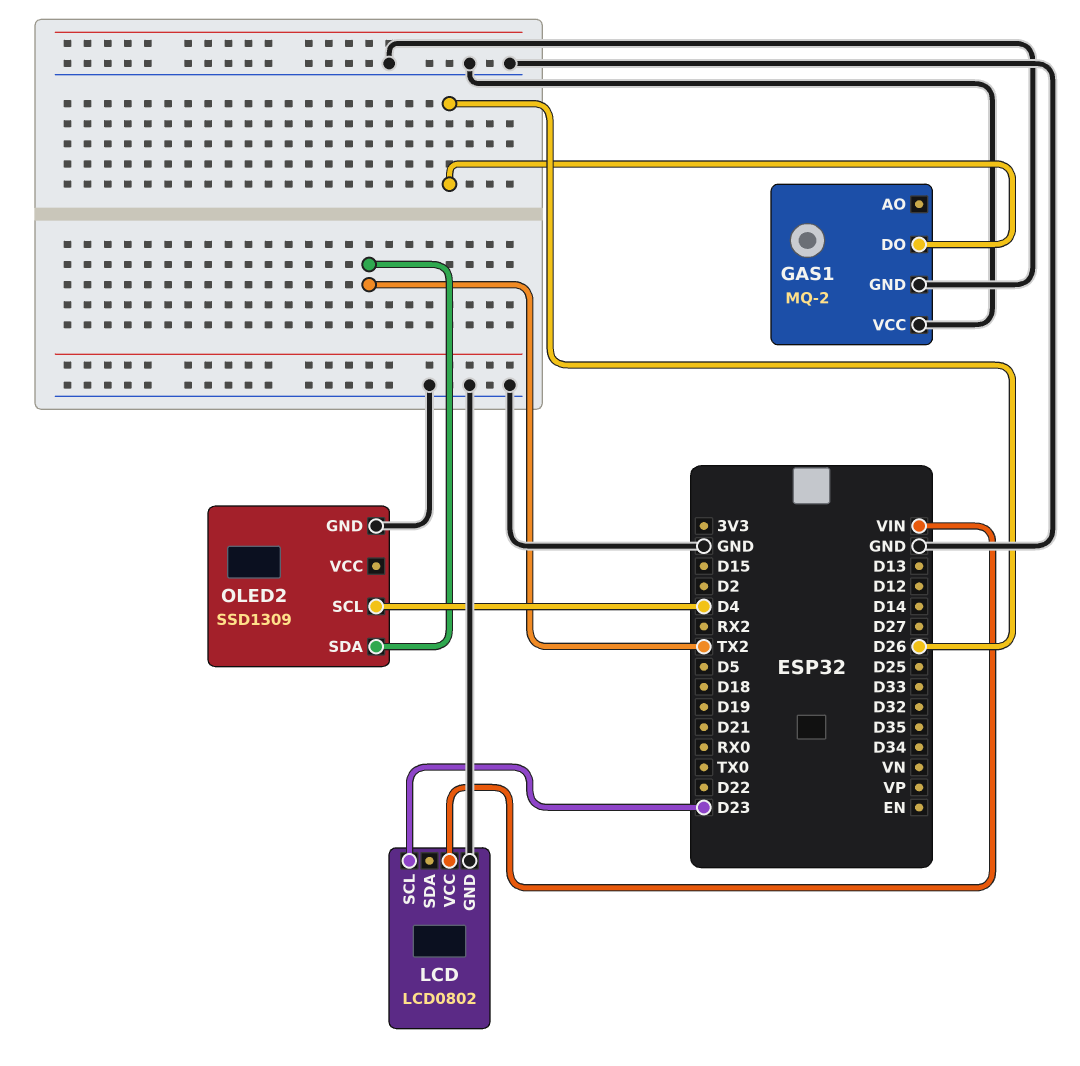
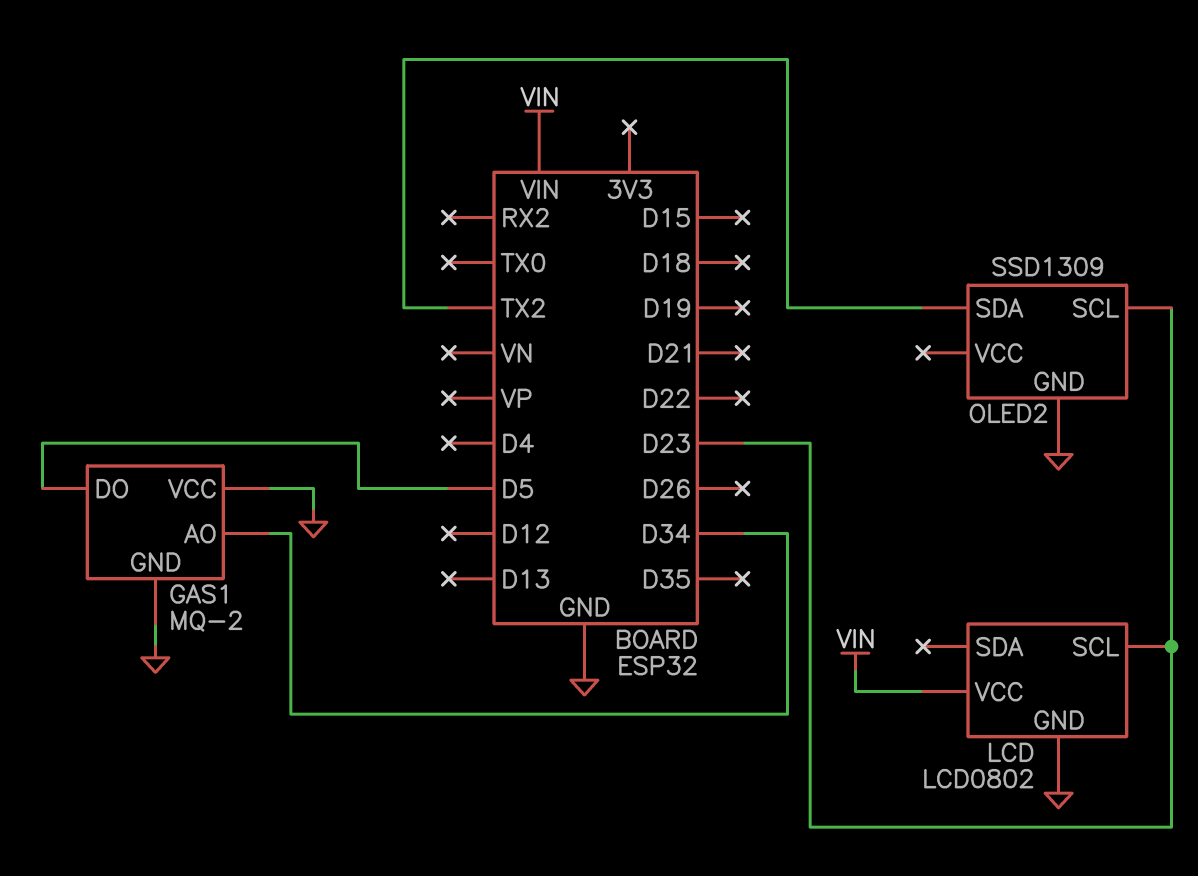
GAS1 pin AO: none -> D34
GAS1 pin DO: D26 -> D5
OLED2 pin SCL: D4 -> D23

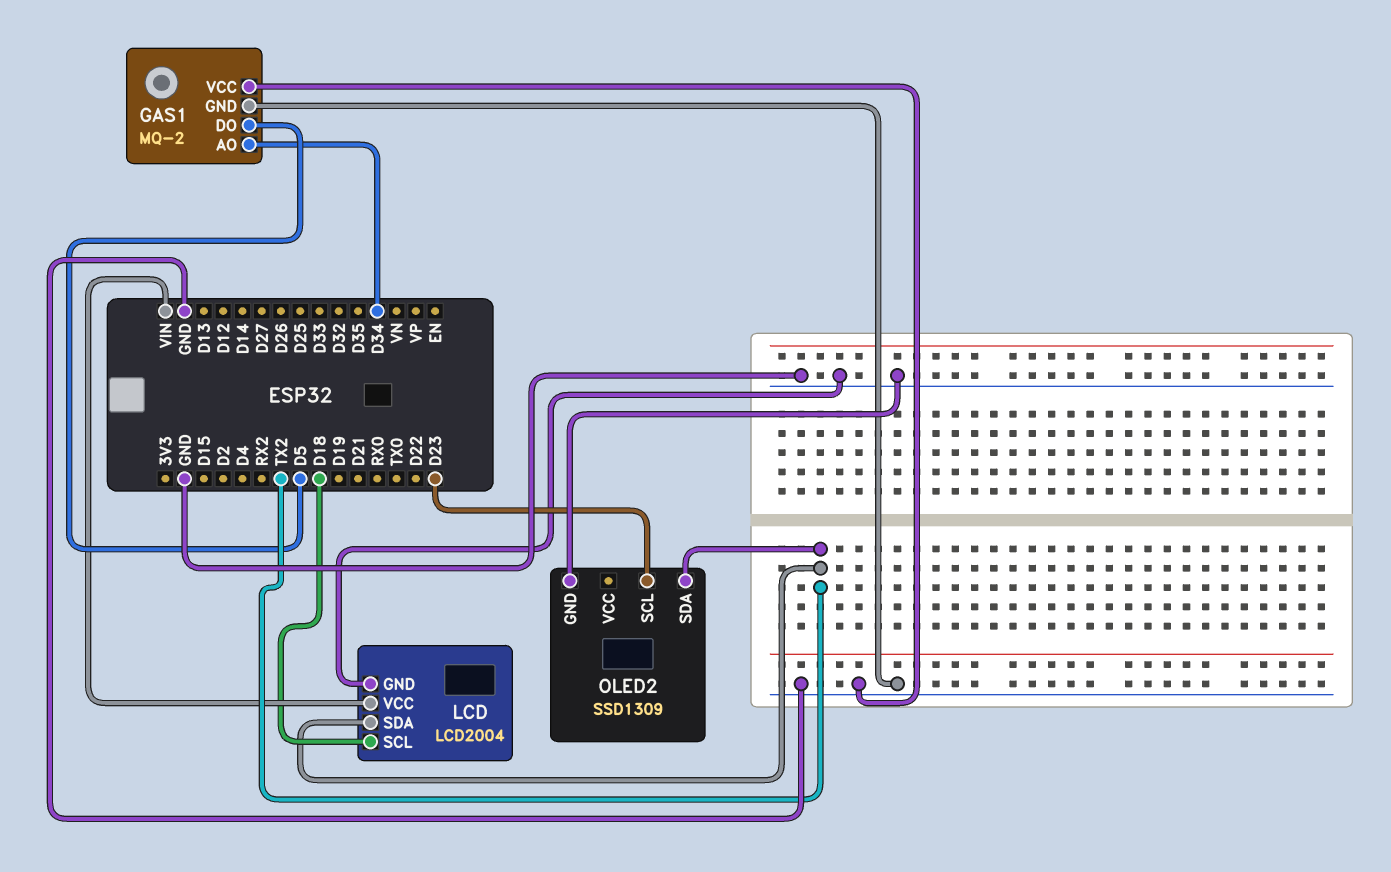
LCD: LCD0802 -> LCD2004
LCD pin SCL: D23 -> D18
LCD pin SDA: none -> TX2

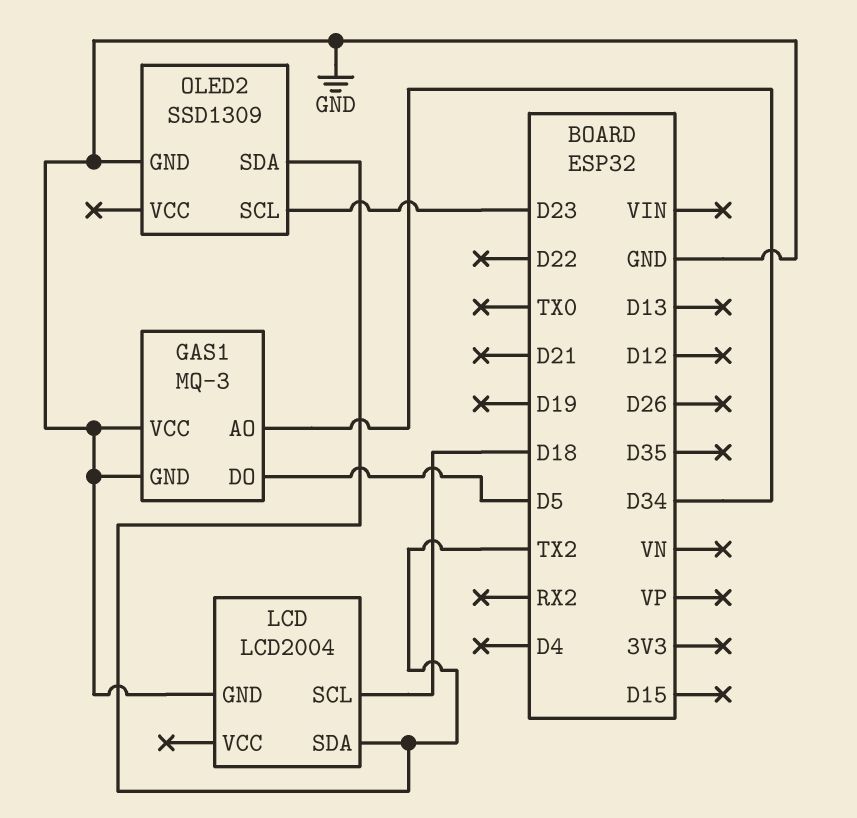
GAS1: MQ-2 -> MQ-3
LCD pin VCC: VIN -> none

